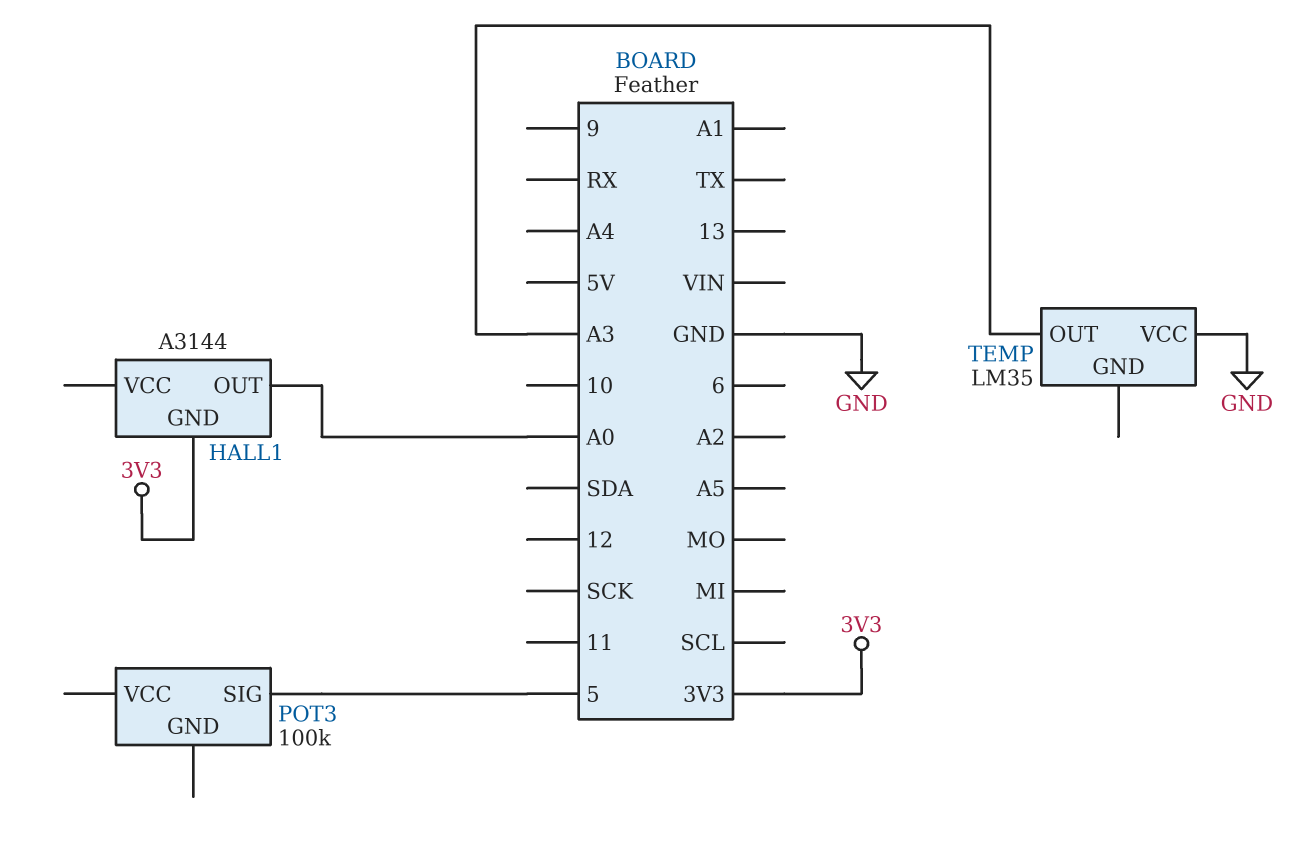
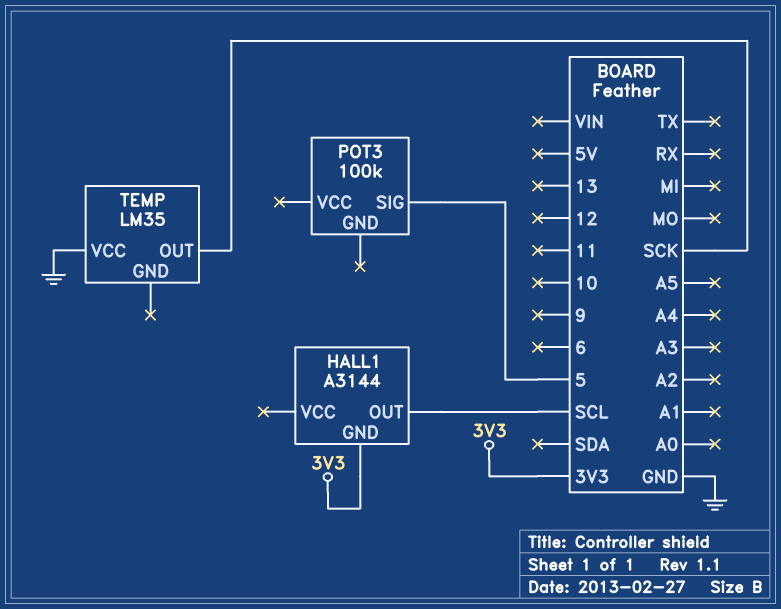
HALL1 pin OUT: A0 -> SCL
TEMP pin OUT: A3 -> SCK

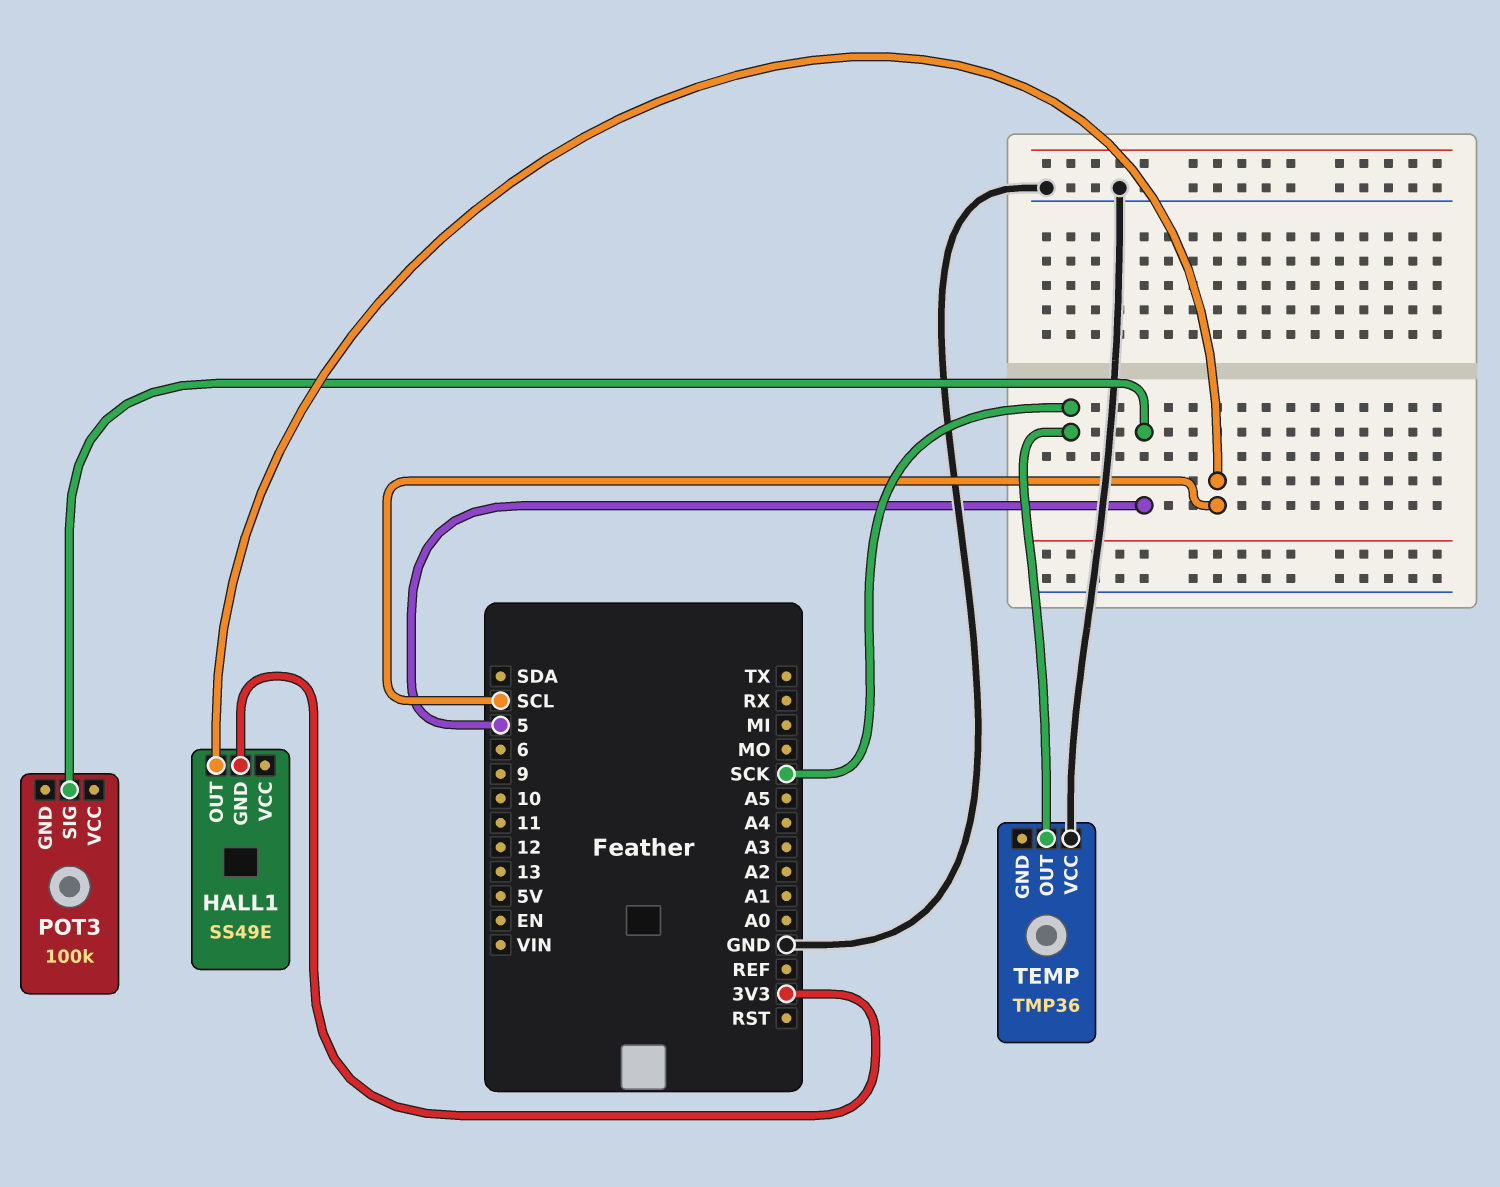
HALL1: A3144 -> SS49E
TEMP: LM35 -> TMP36

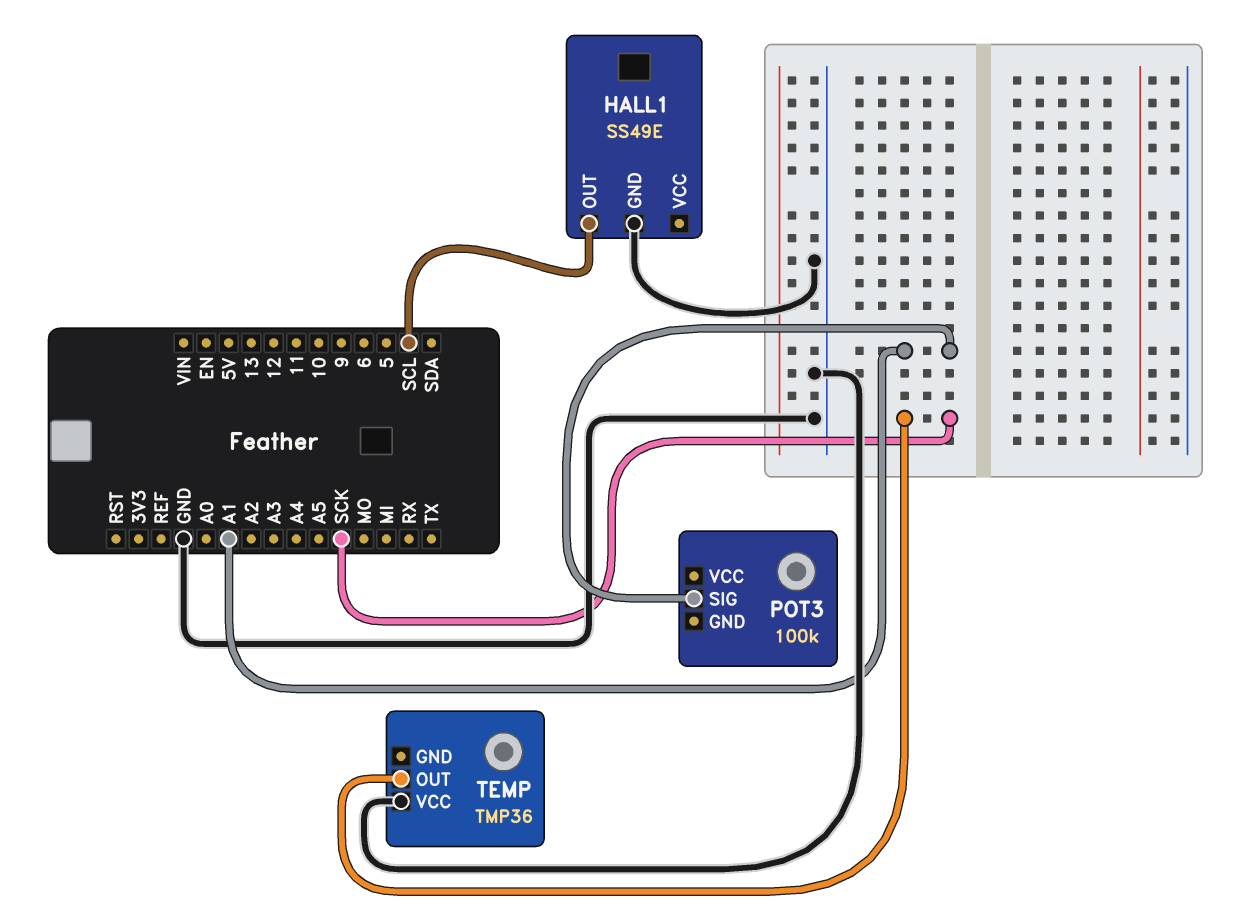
HALL1 pin GND: 3V3 -> GND
POT3 pin SIG: 5 -> A1

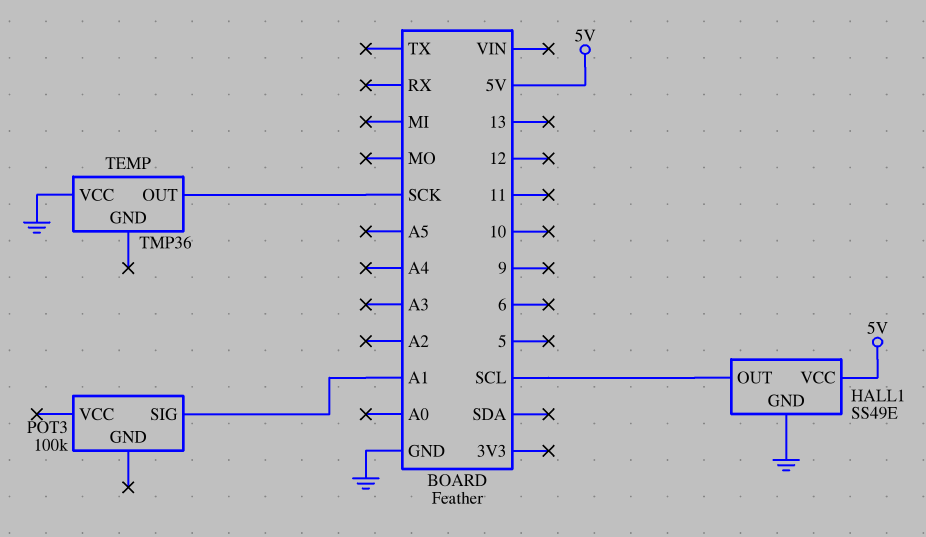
HALL1 pin VCC: none -> 5V

